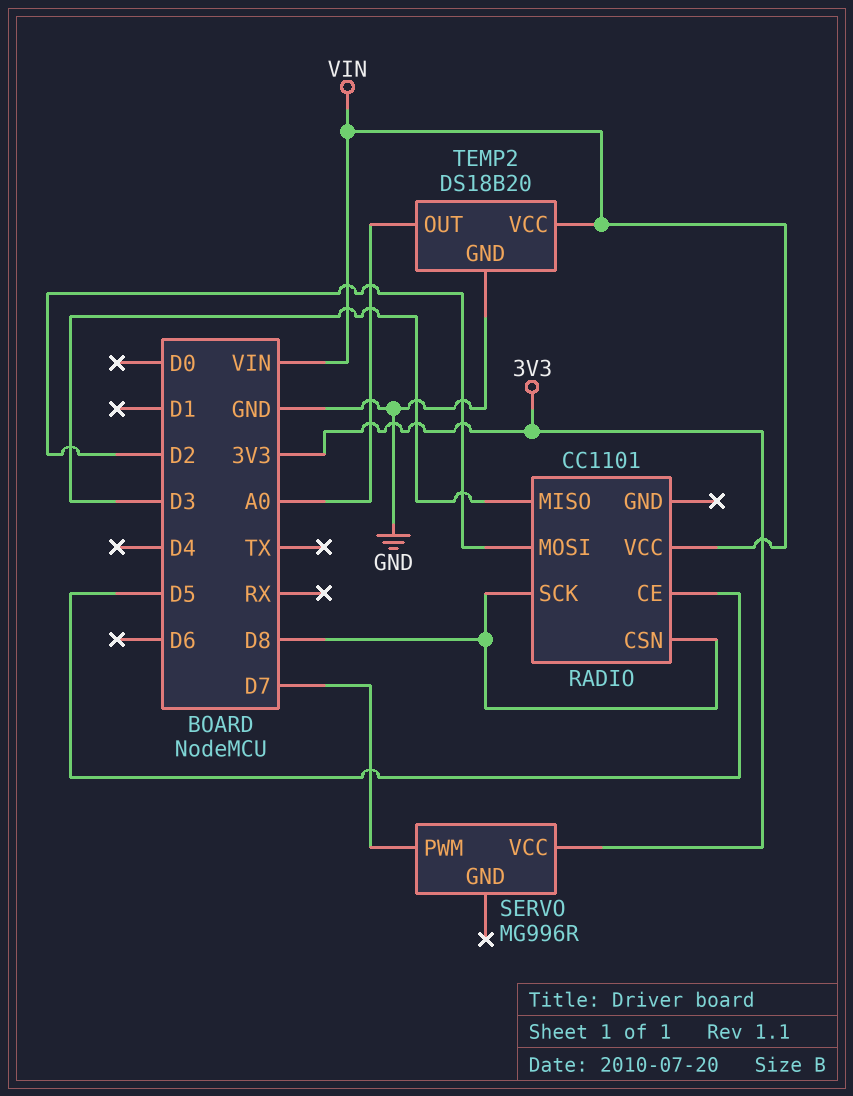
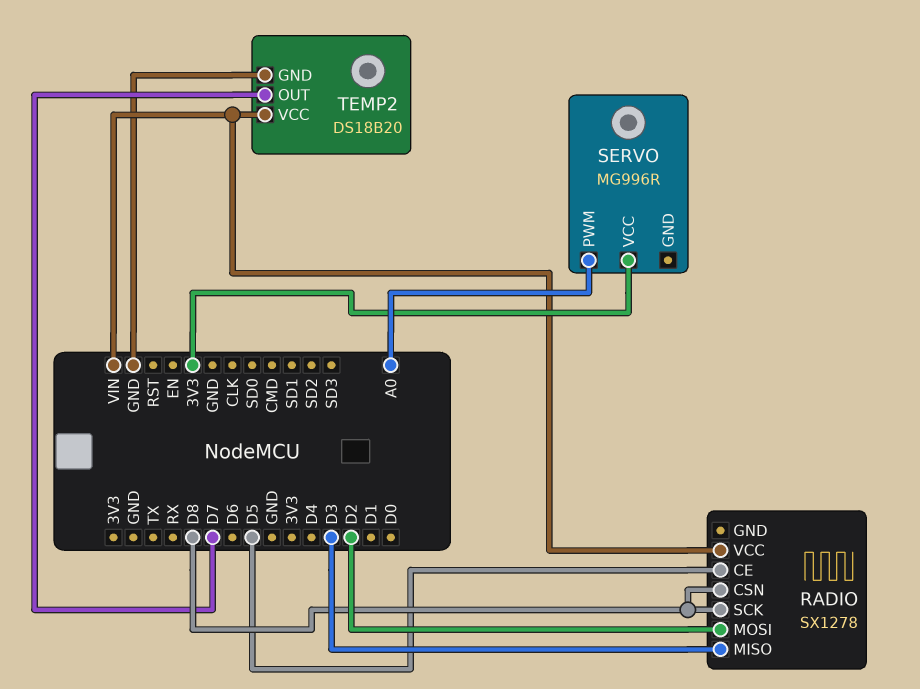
RADIO: CC1101 -> SX1278
SERVO pin PWM: D7 -> A0
TEMP2 pin OUT: A0 -> D7

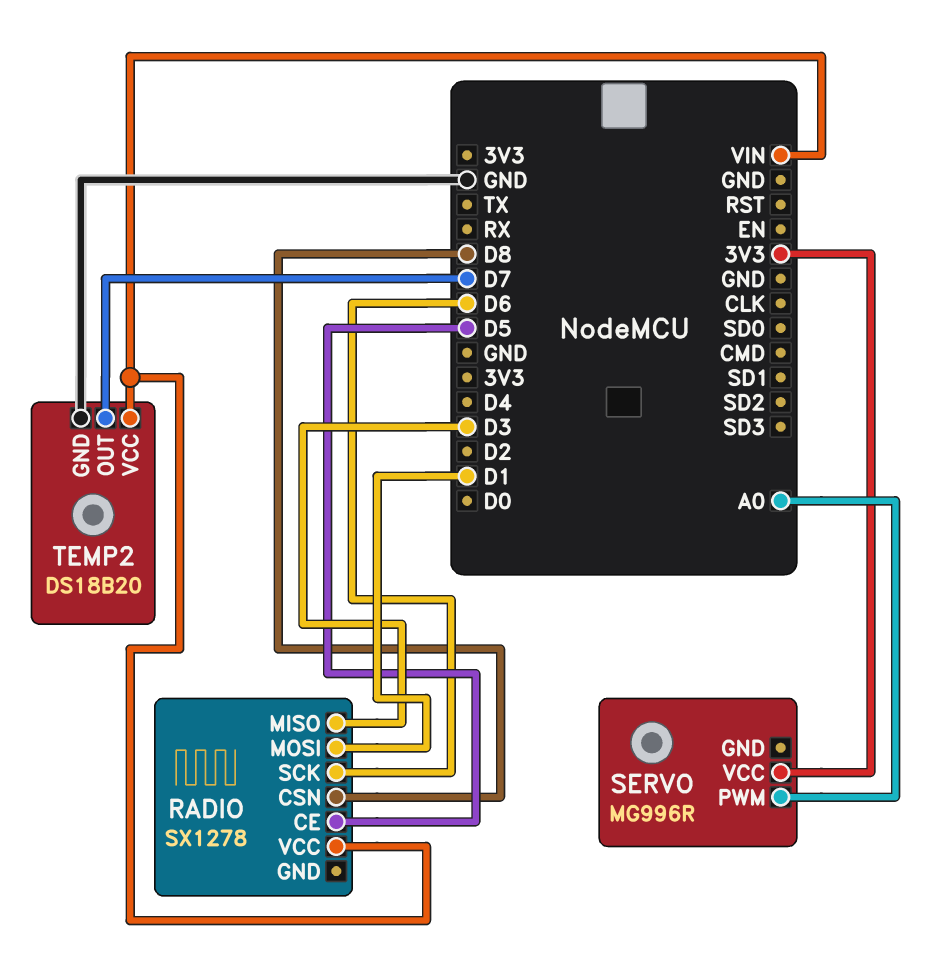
RADIO pin MOSI: D2 -> D1
RADIO pin SCK: D8 -> D6

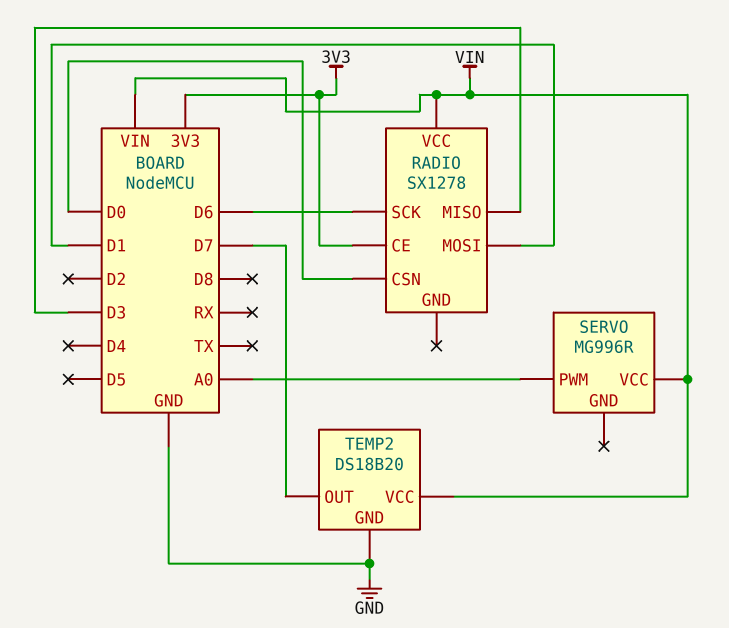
RADIO pin CE: D5 -> 3V3
RADIO pin CSN: D8 -> D0
SERVO pin VCC: 3V3 -> VIN

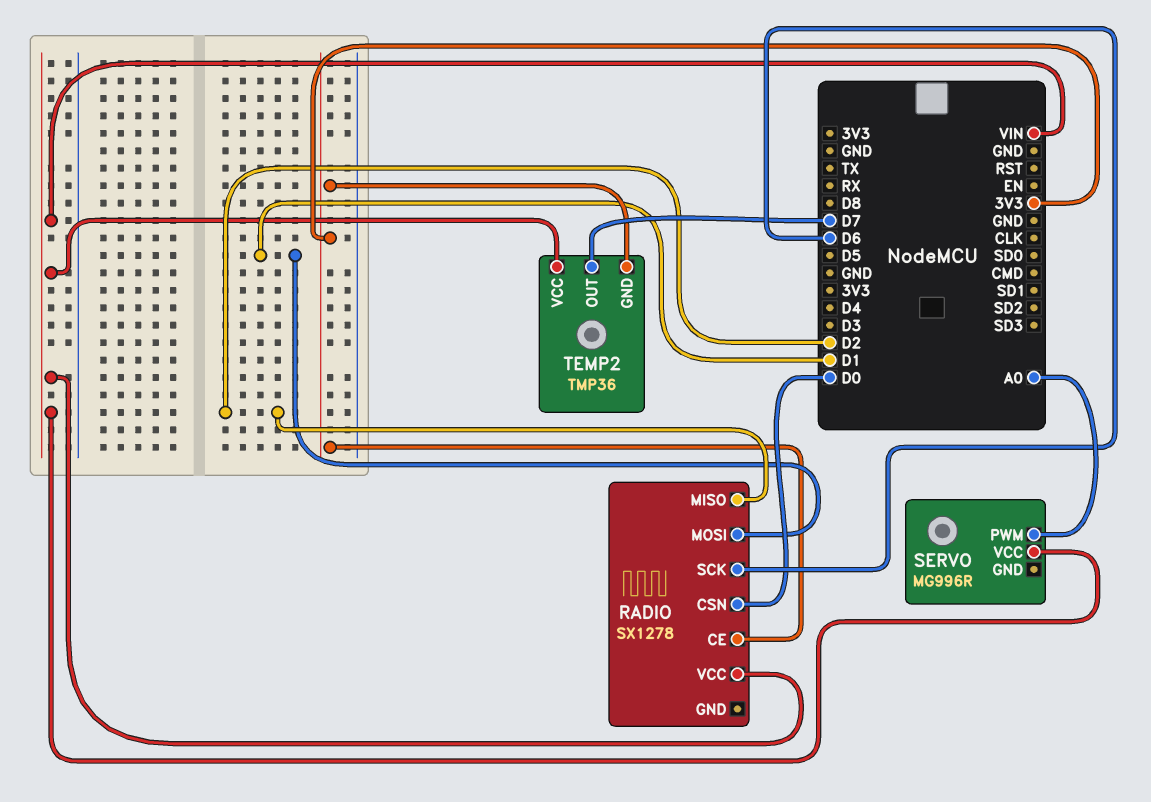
RADIO pin MISO: D3 -> D2
TEMP2: DS18B20 -> TMP36
TEMP2 pin GND: GND -> 3V3

